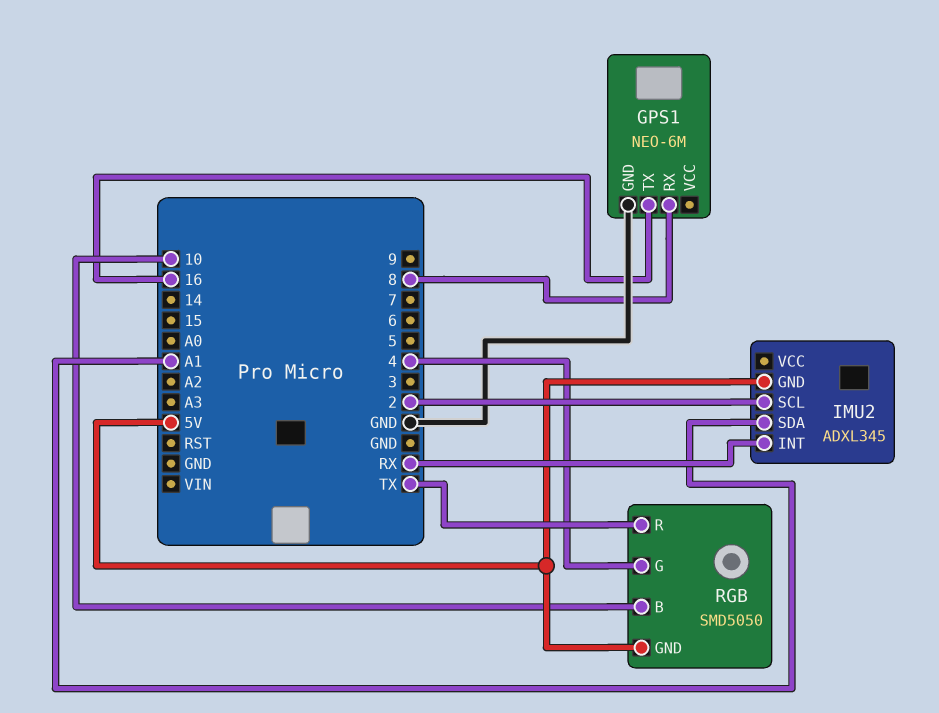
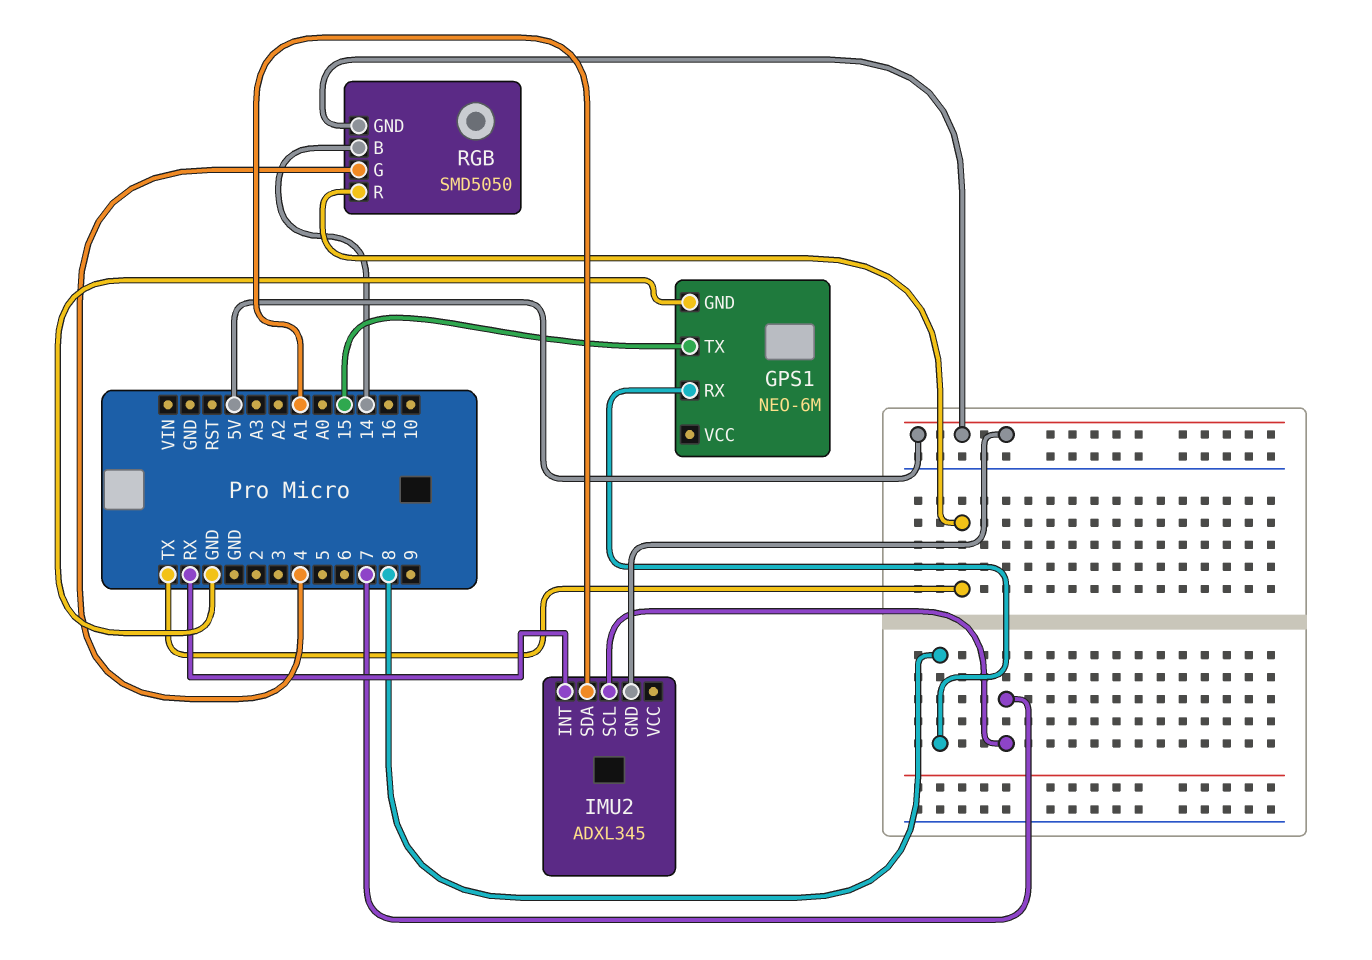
GPS1 pin TX: 16 -> 15
IMU2 pin SCL: 2 -> 7
RGB pin B: 10 -> 14

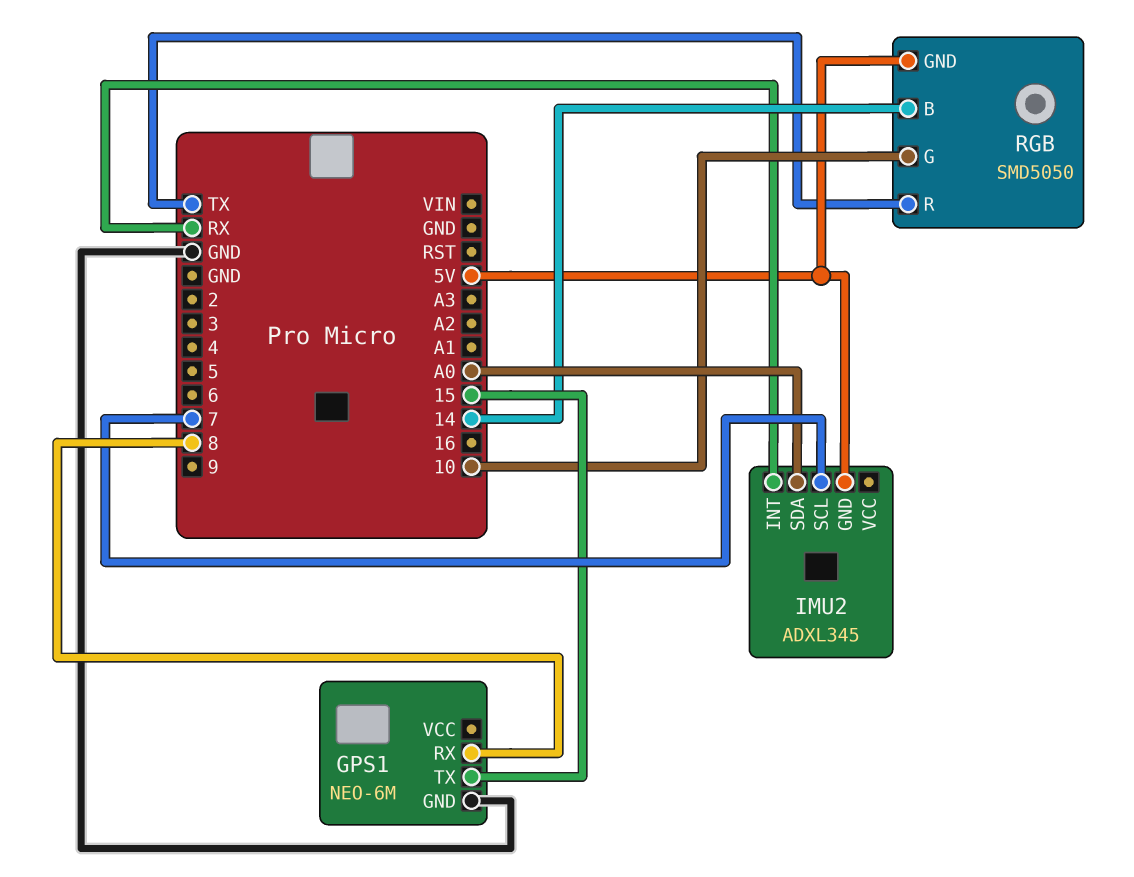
IMU2 pin SDA: A1 -> A0
RGB pin G: 4 -> 10

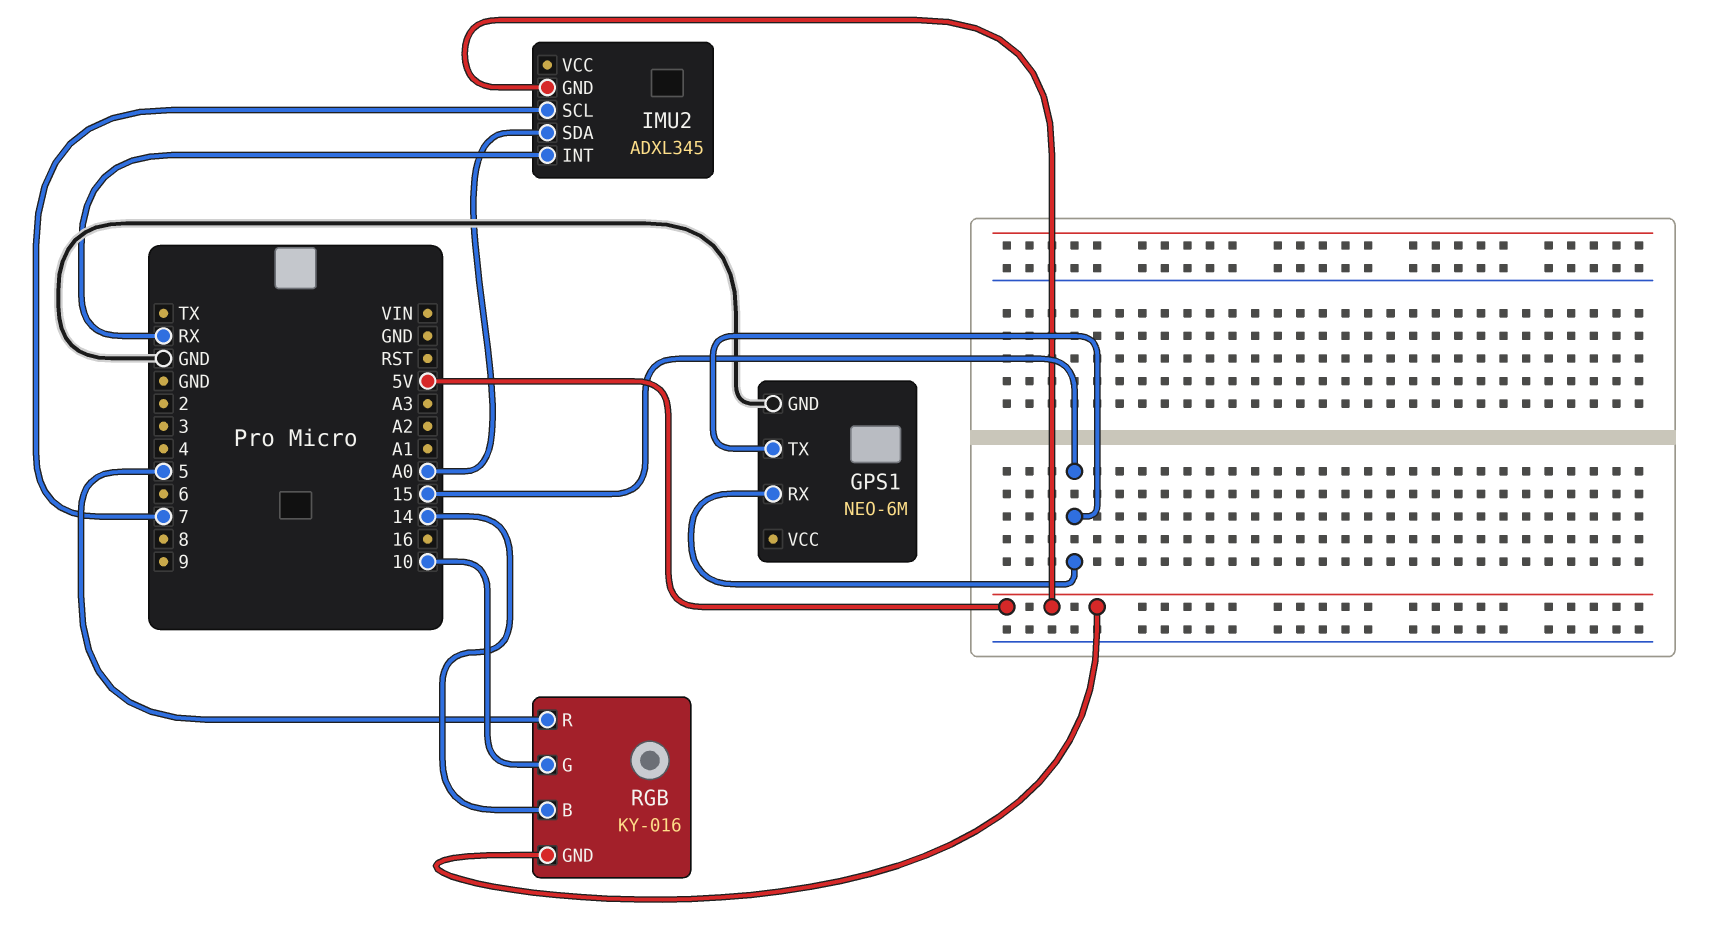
GPS1 pin RX: 8 -> 15
RGB: SMD5050 -> KY-016
RGB pin R: TX -> 5

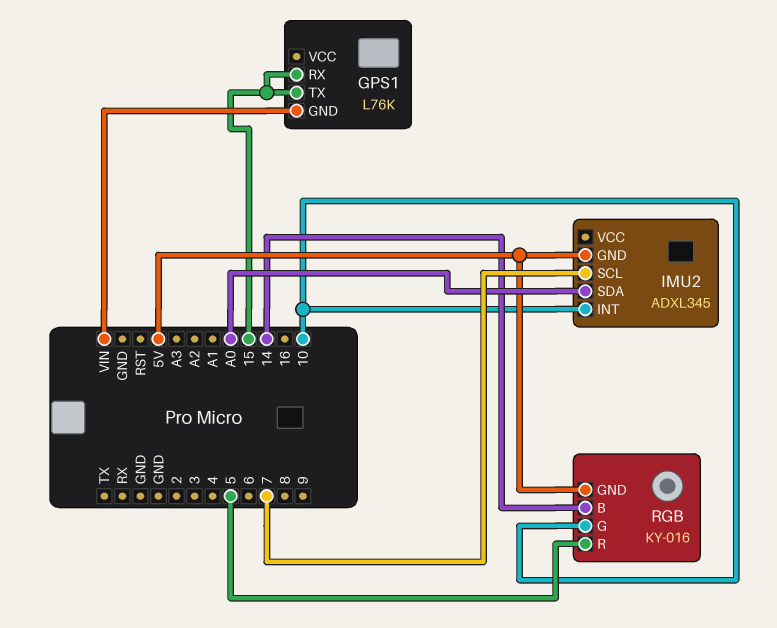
GPS1: NEO-6M -> L76K
GPS1 pin GND: GND -> VIN
IMU2 pin INT: RX -> 10

